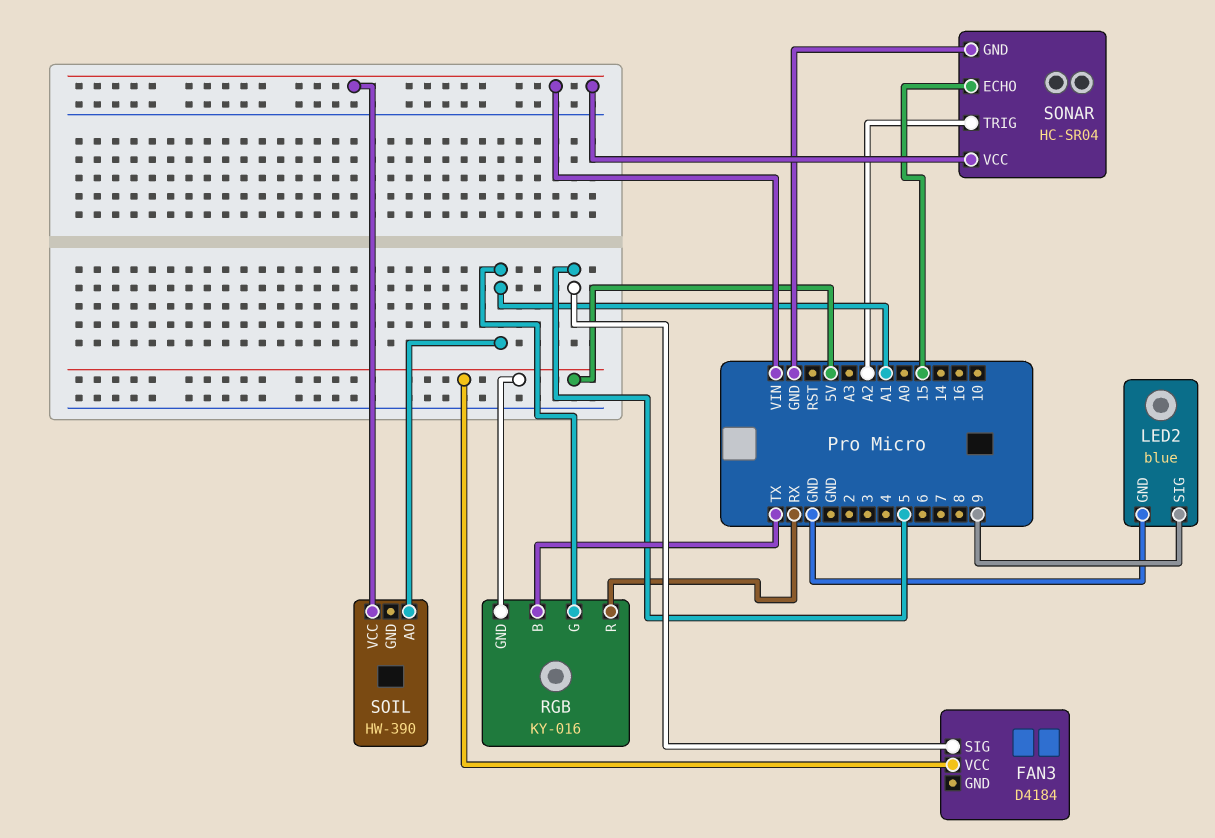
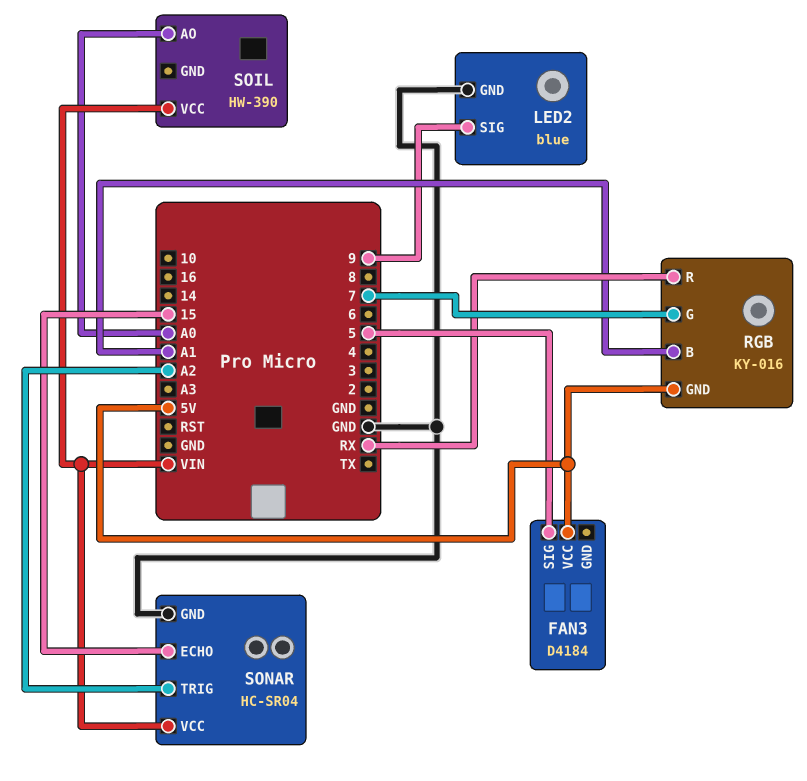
RGB pin B: TX -> A1
RGB pin G: A1 -> 7
SOIL pin AO: A1 -> A0

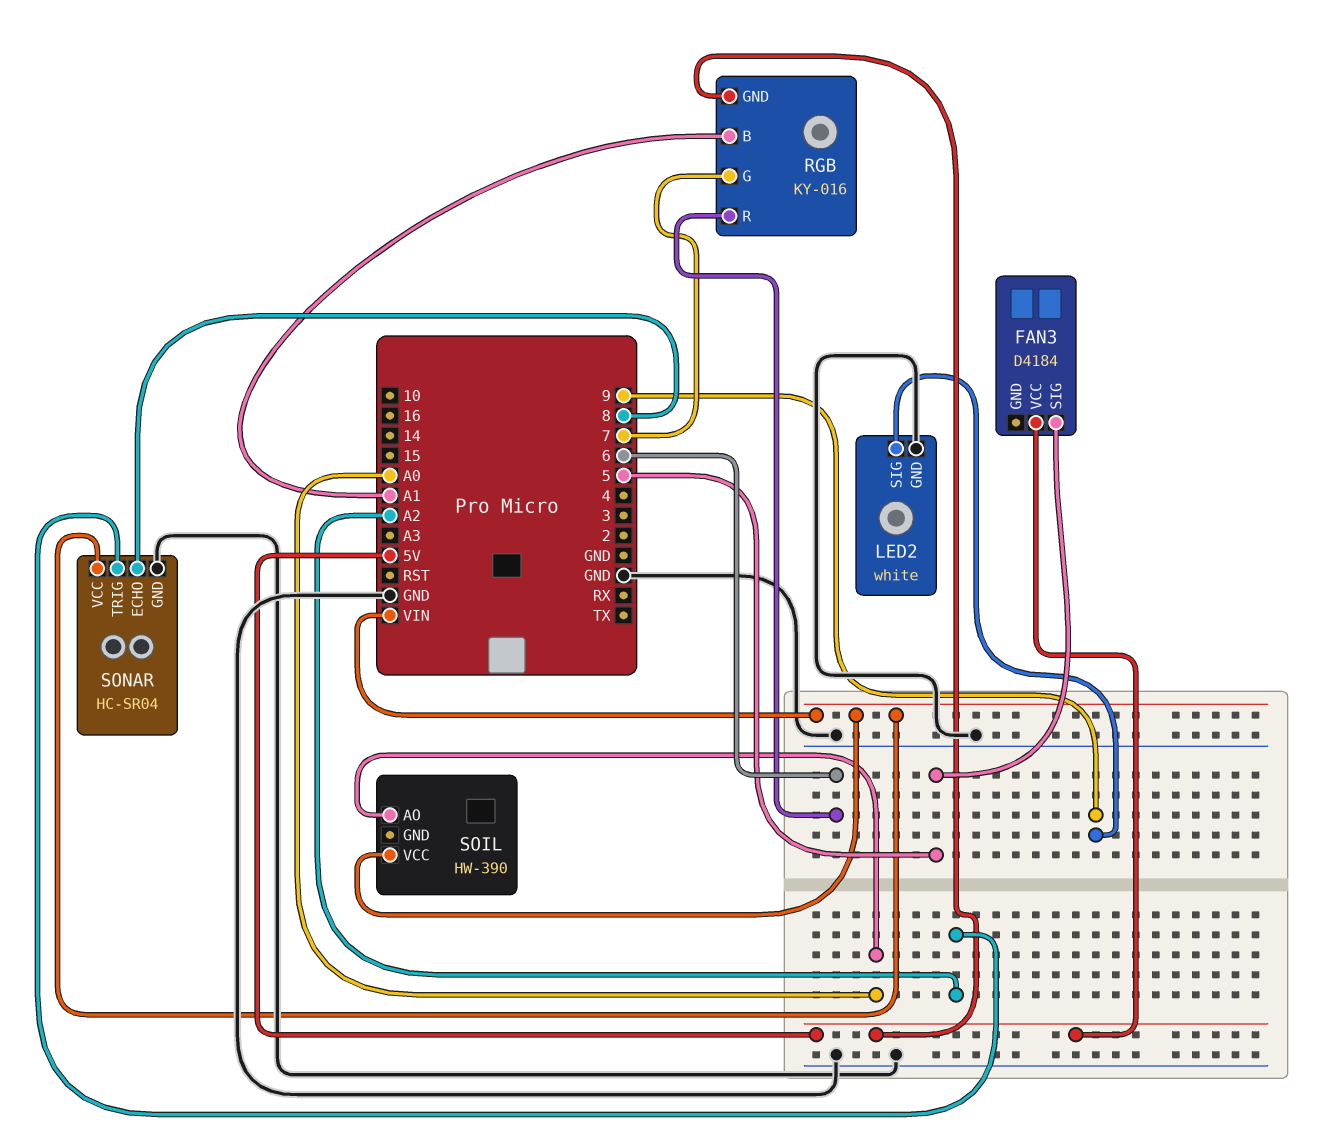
LED2: blue -> white
RGB pin R: RX -> 6
SONAR pin ECHO: 15 -> 8

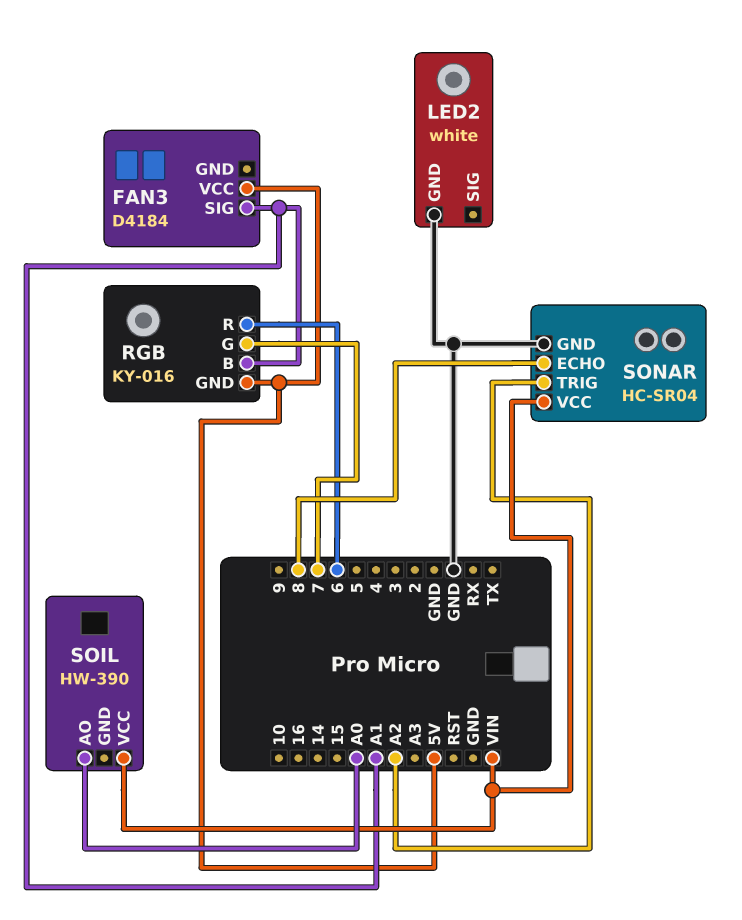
FAN3 pin SIG: 5 -> A1
LED2 pin SIG: 9 -> none

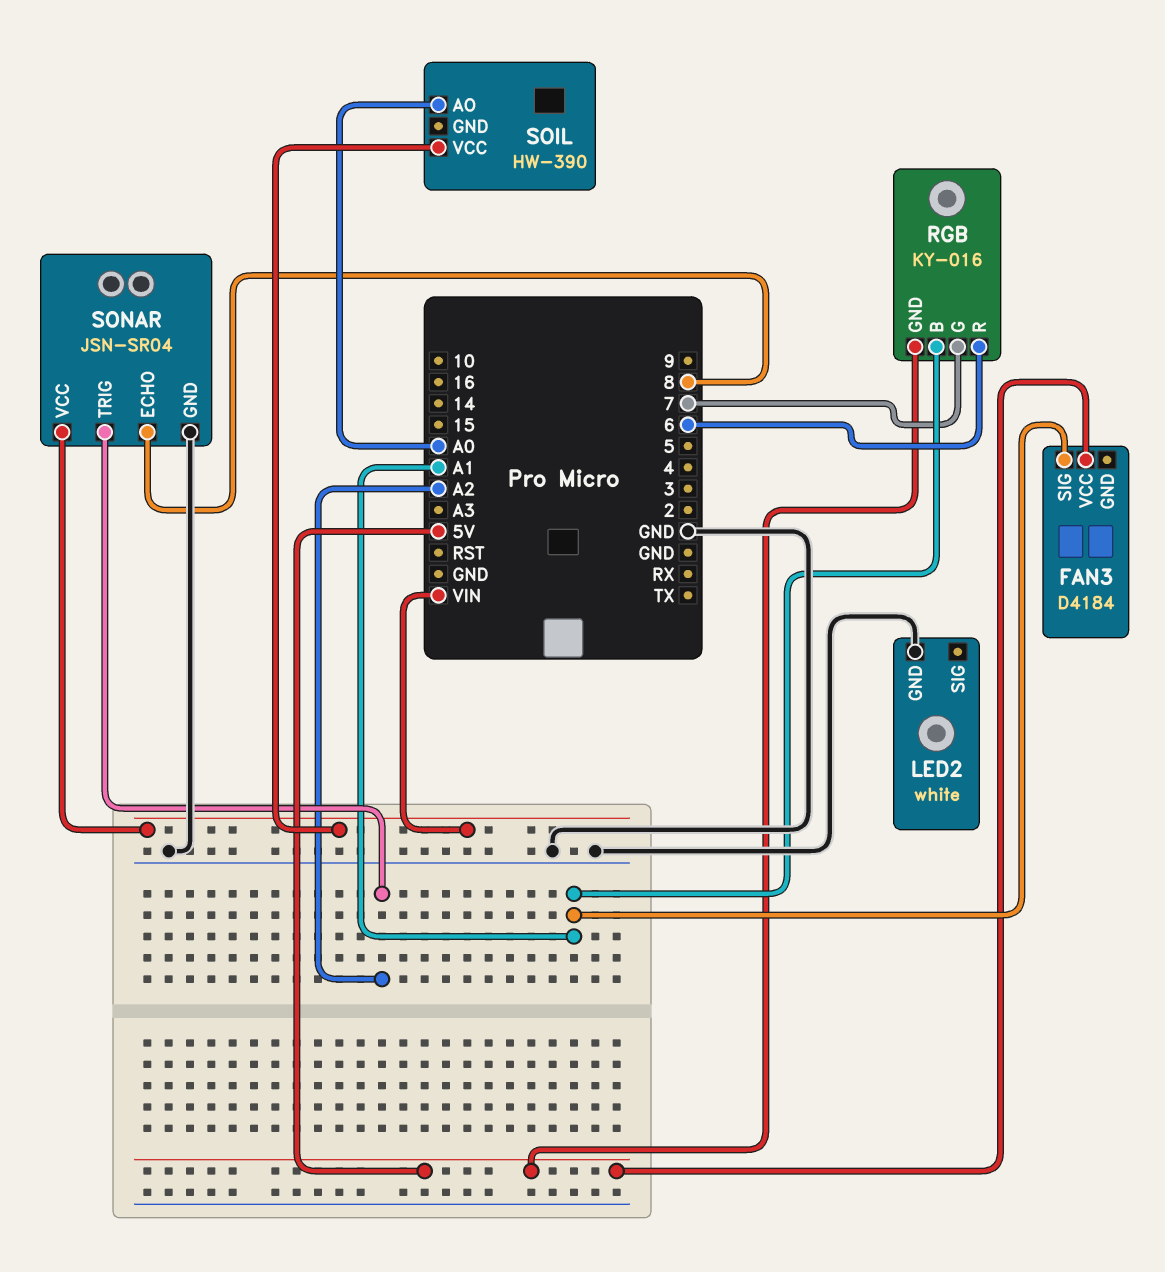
SONAR: HC-SR04 -> JSN-SR04

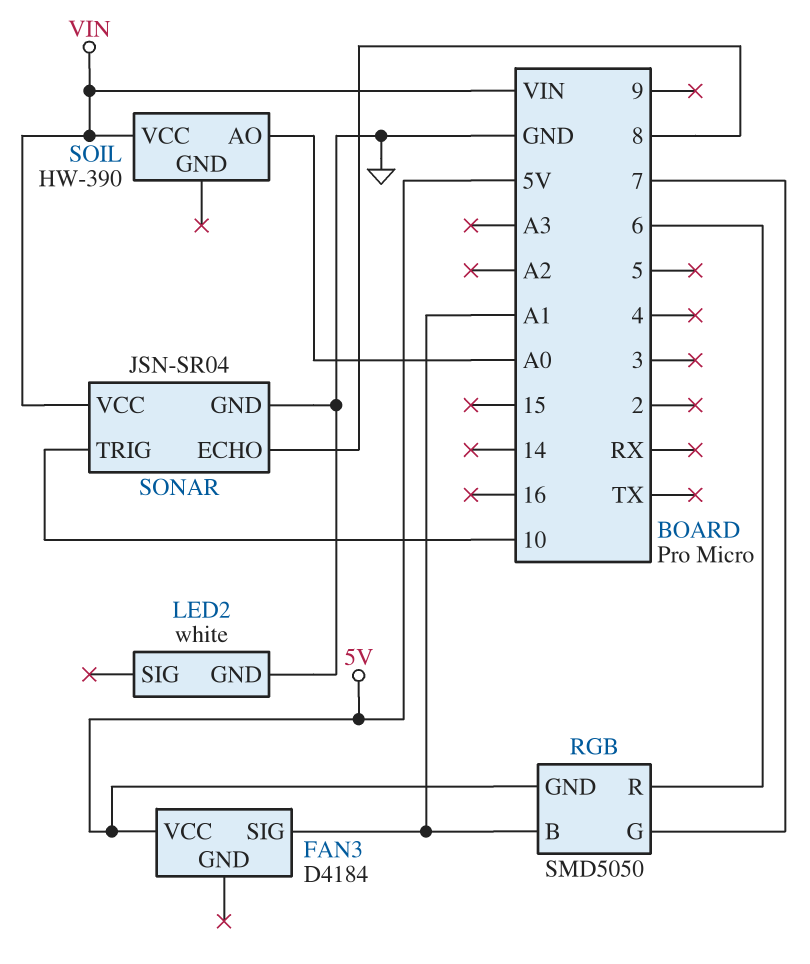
RGB: KY-016 -> SMD5050
SONAR pin TRIG: A2 -> 10

